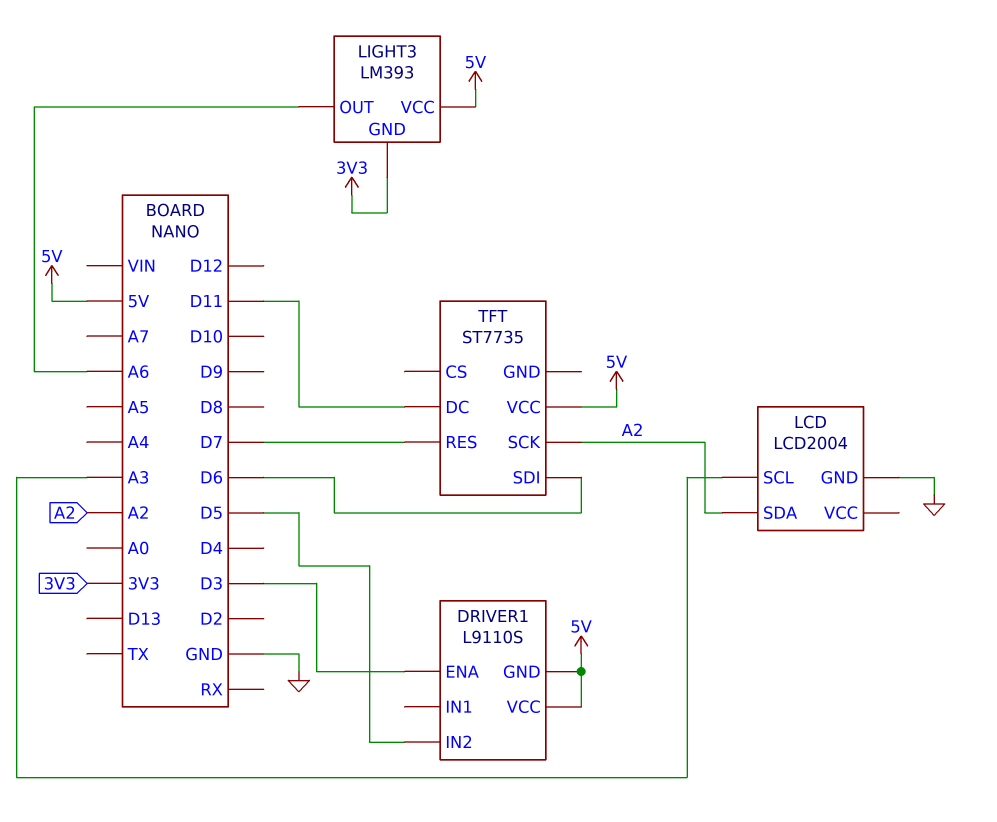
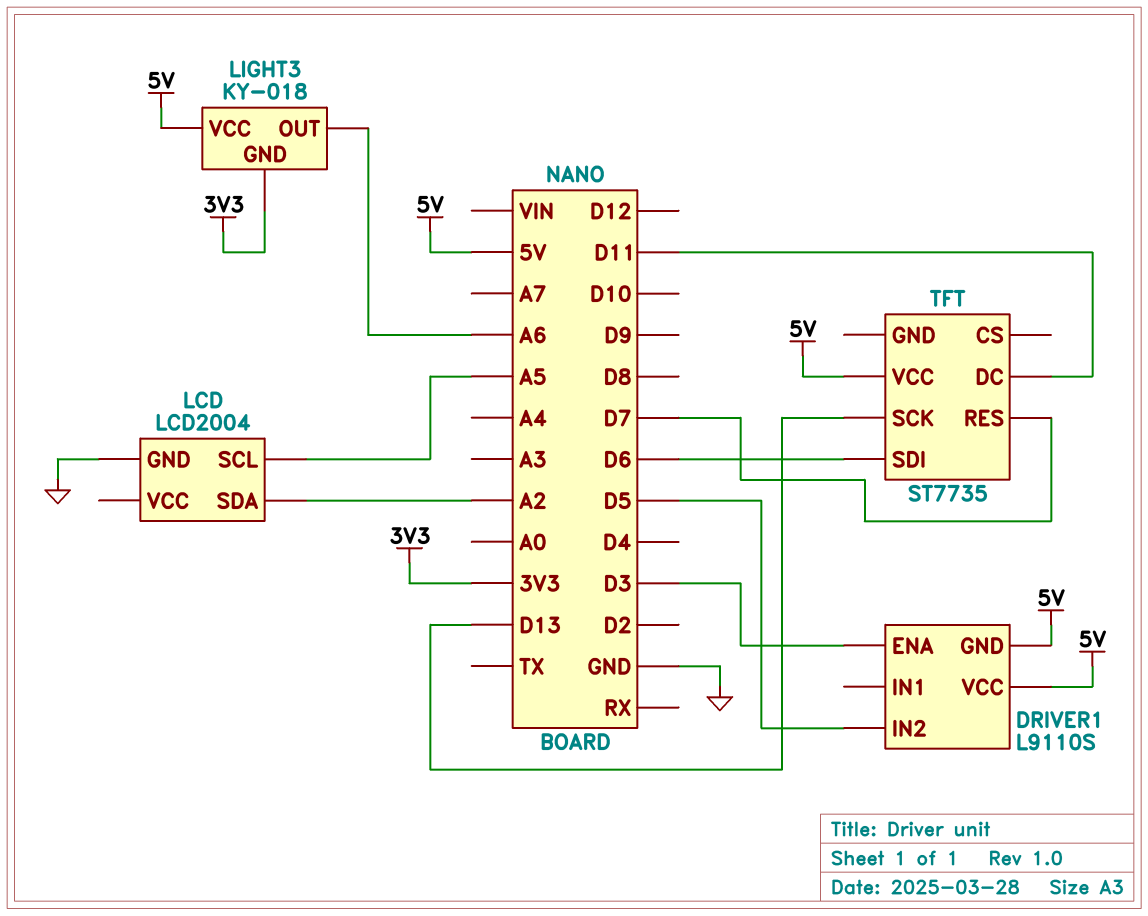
LCD pin SCL: A3 -> A5
LIGHT3: LM393 -> KY-018
TFT pin SCK: A2 -> D13

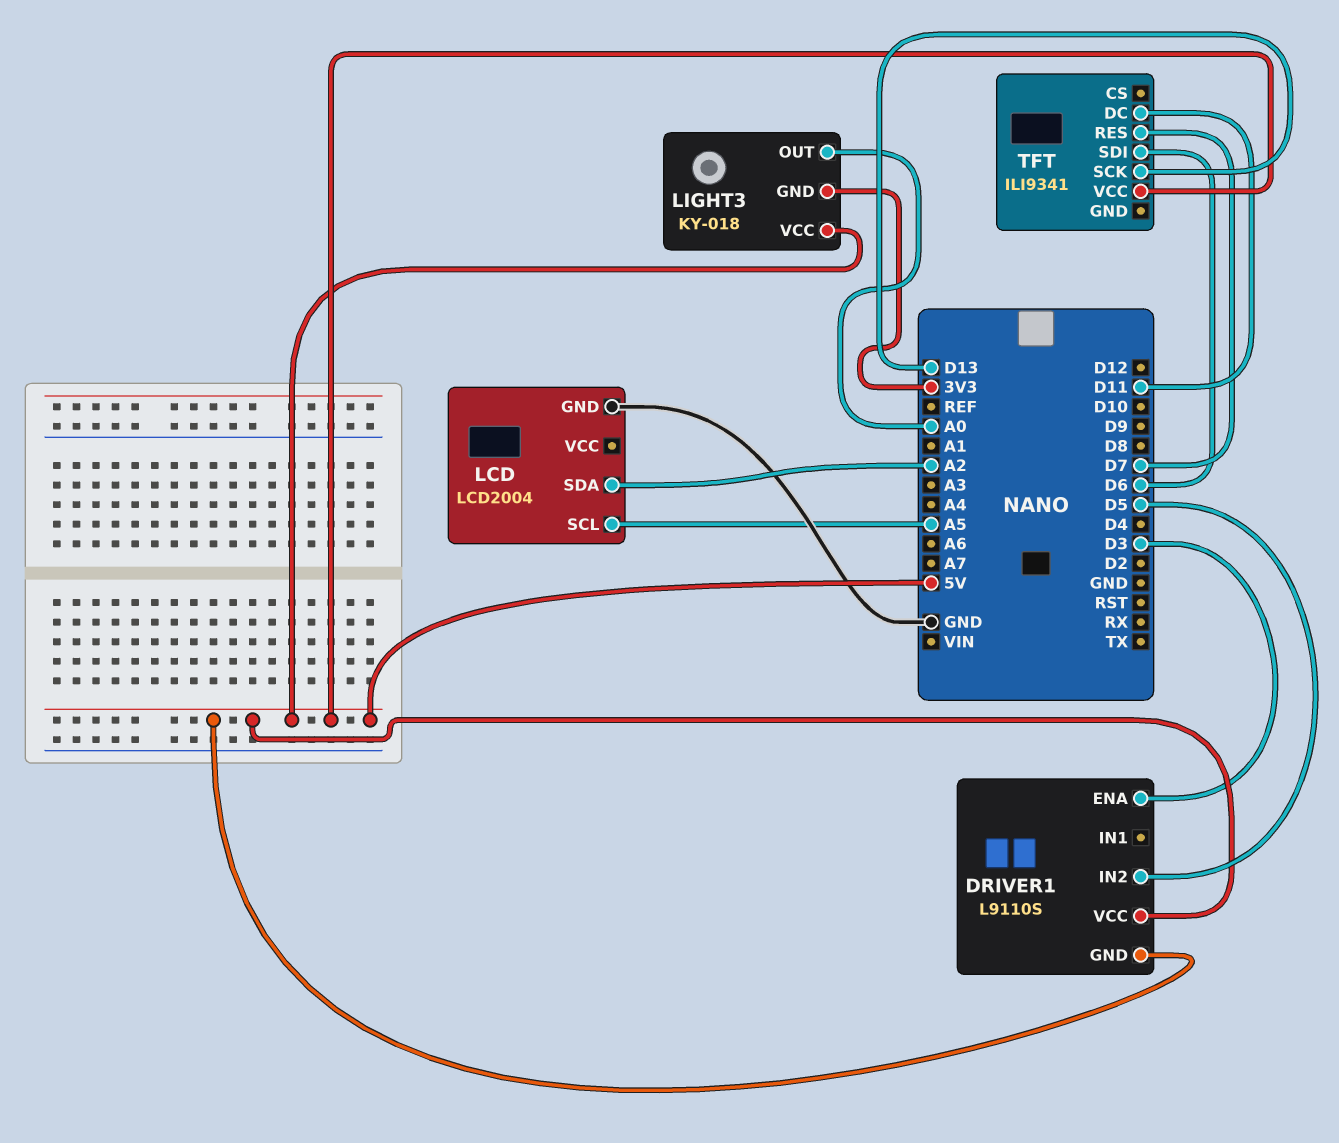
LIGHT3 pin OUT: A6 -> A0
TFT: ST7735 -> ILI9341

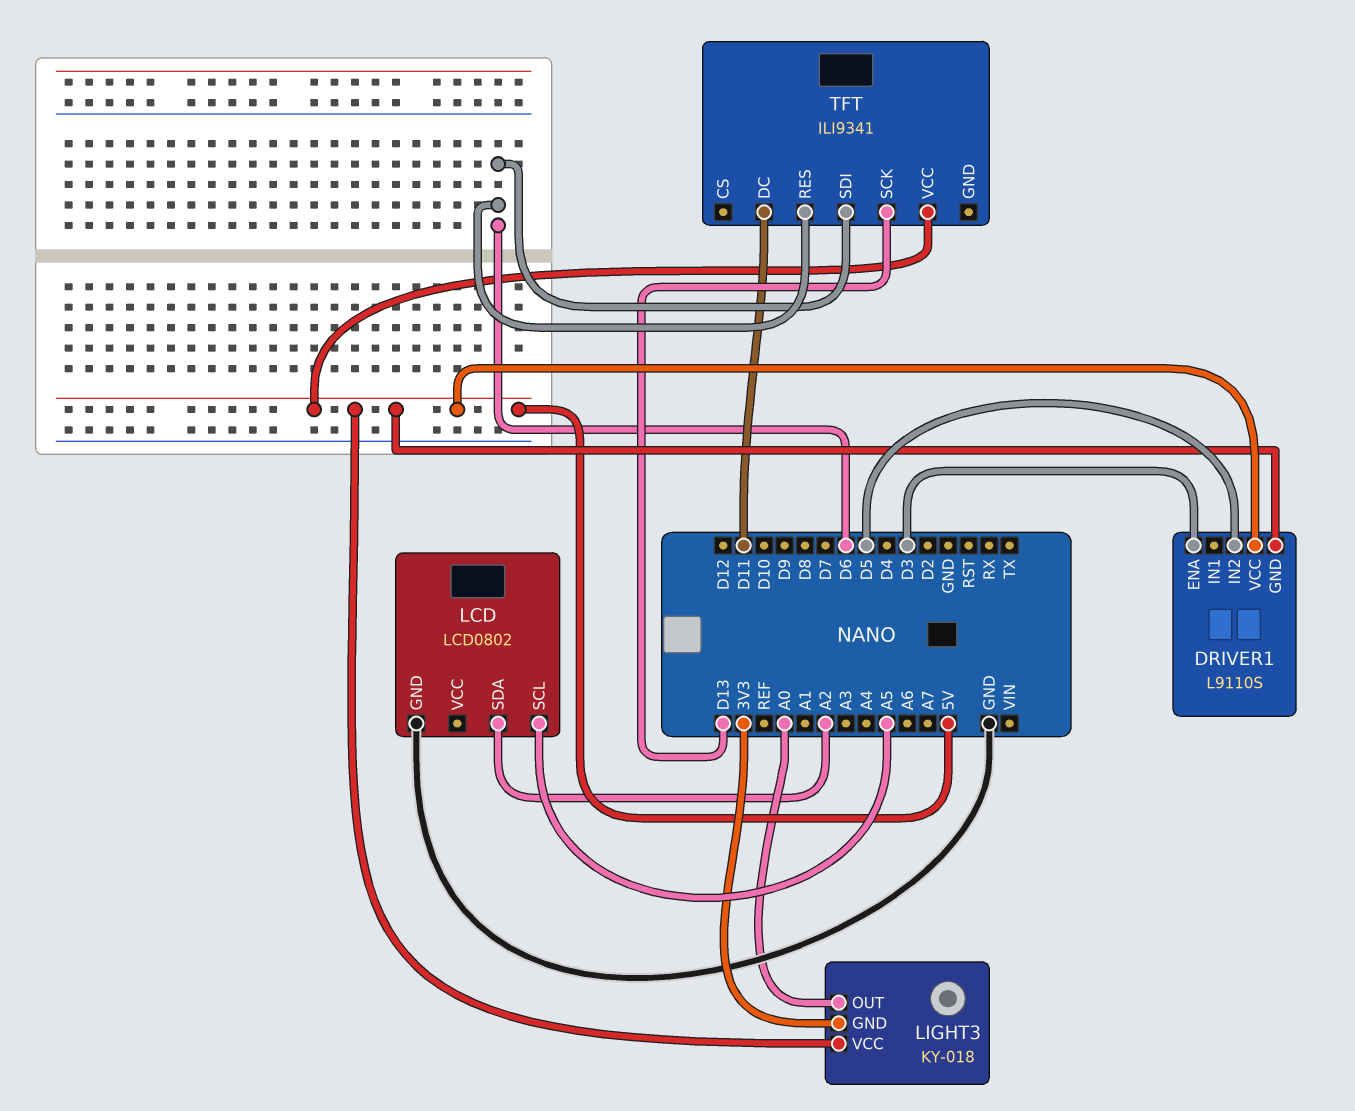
LCD: LCD2004 -> LCD0802
TFT pin RES: D7 -> D6

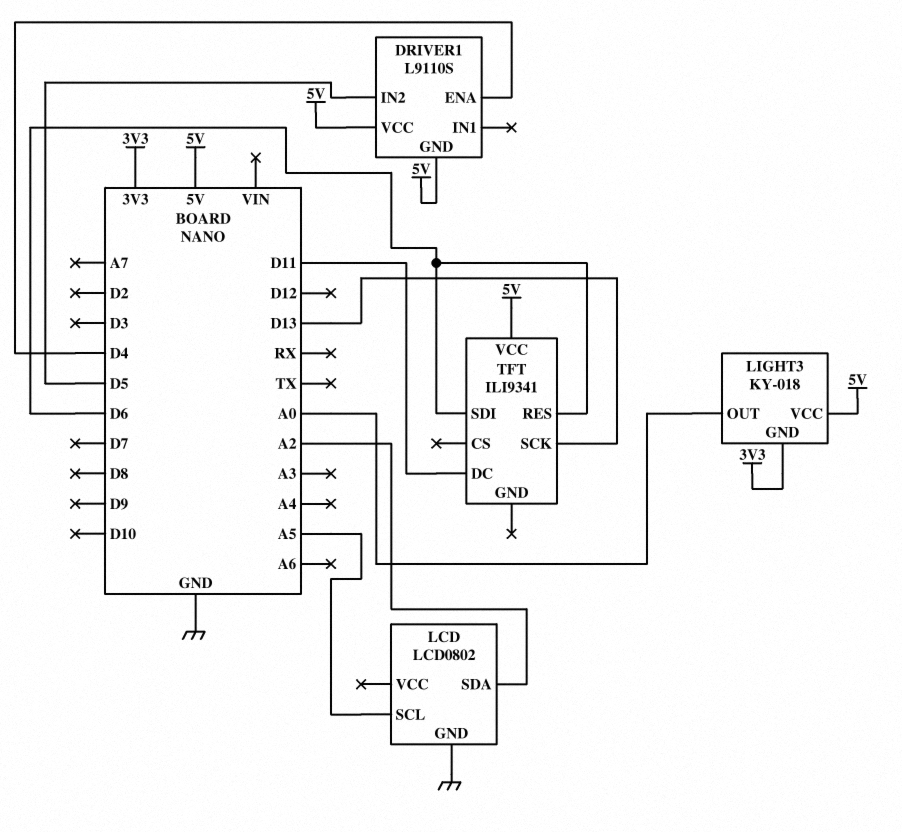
DRIVER1 pin ENA: D3 -> D4

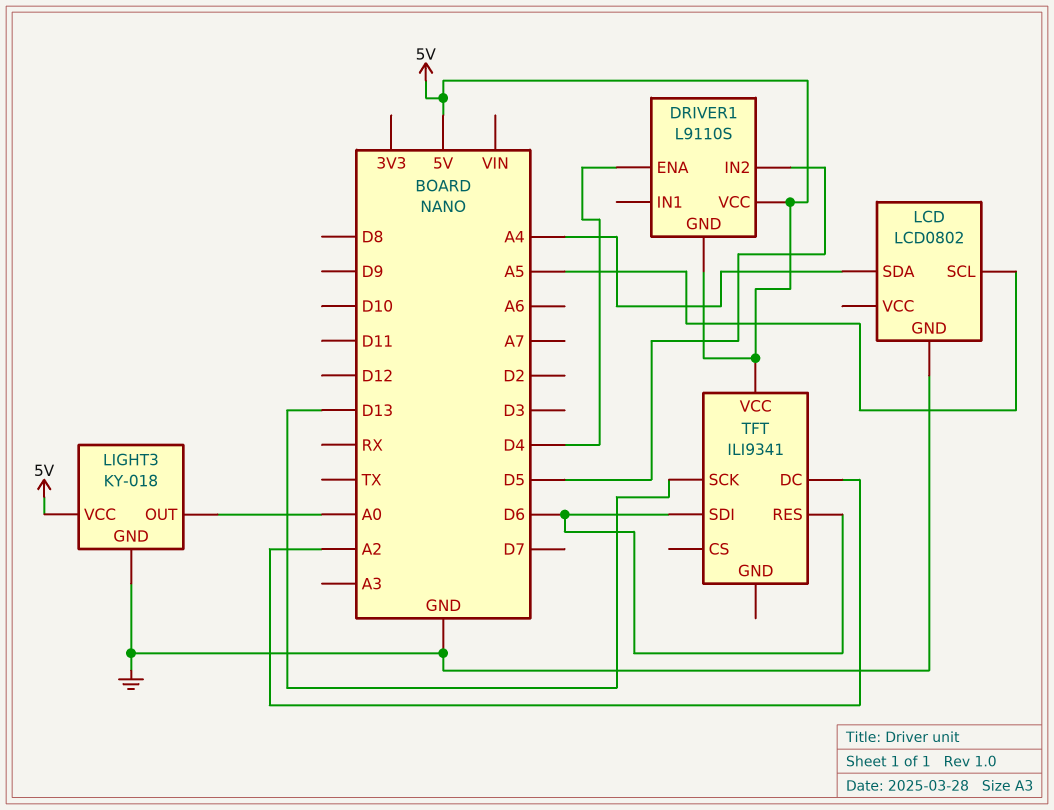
LCD pin SDA: A2 -> A4
LIGHT3 pin GND: 3V3 -> GND
TFT pin DC: D11 -> A2

